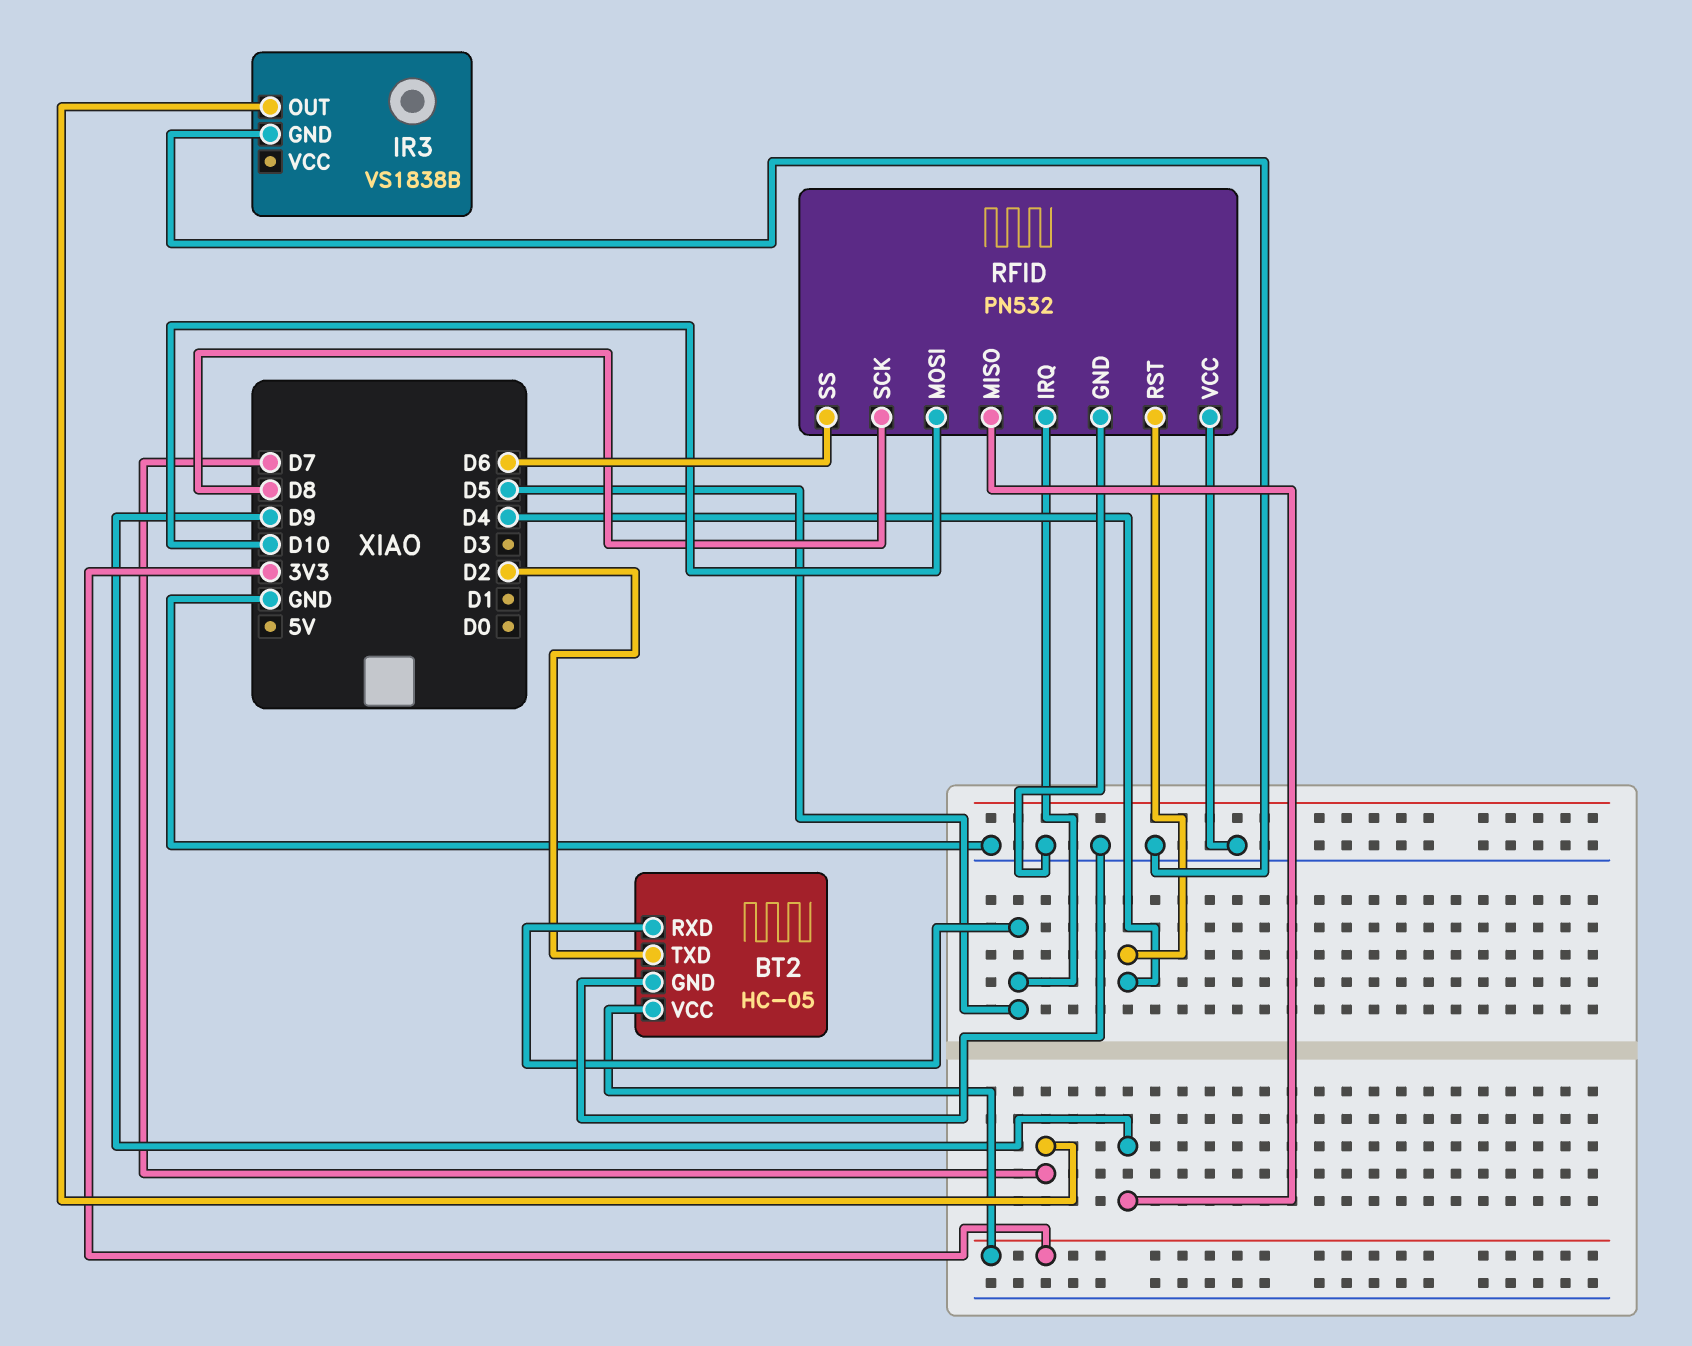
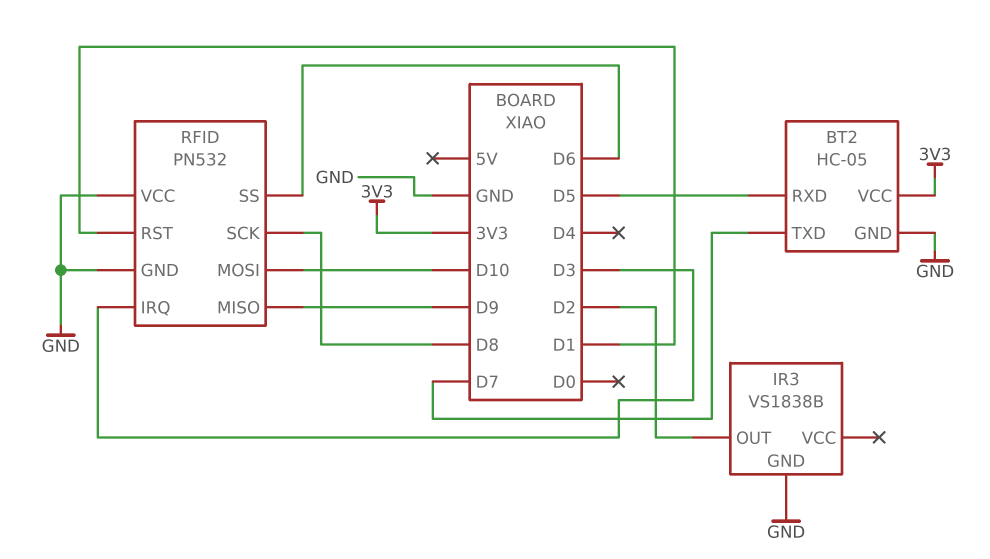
BT2 pin TXD: D2 -> D7
IR3 pin OUT: D7 -> D2
RFID pin IRQ: D5 -> D3
RFID pin RST: D4 -> D1

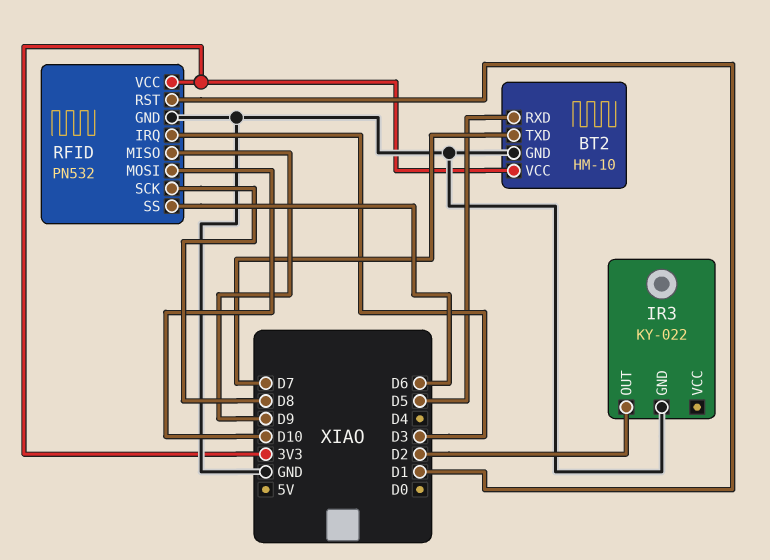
BT2: HC-05 -> HM-10
IR3: VS1838B -> KY-022
RFID pin VCC: GND -> 3V3

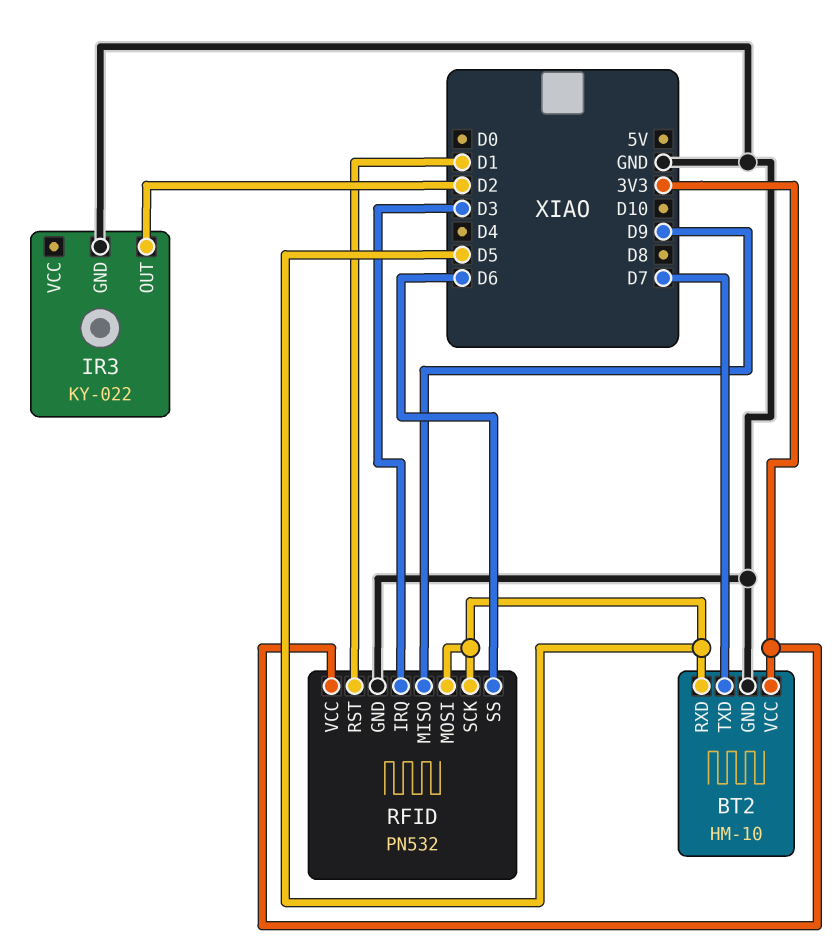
RFID pin MOSI: D10 -> D5
RFID pin SCK: D8 -> D5

